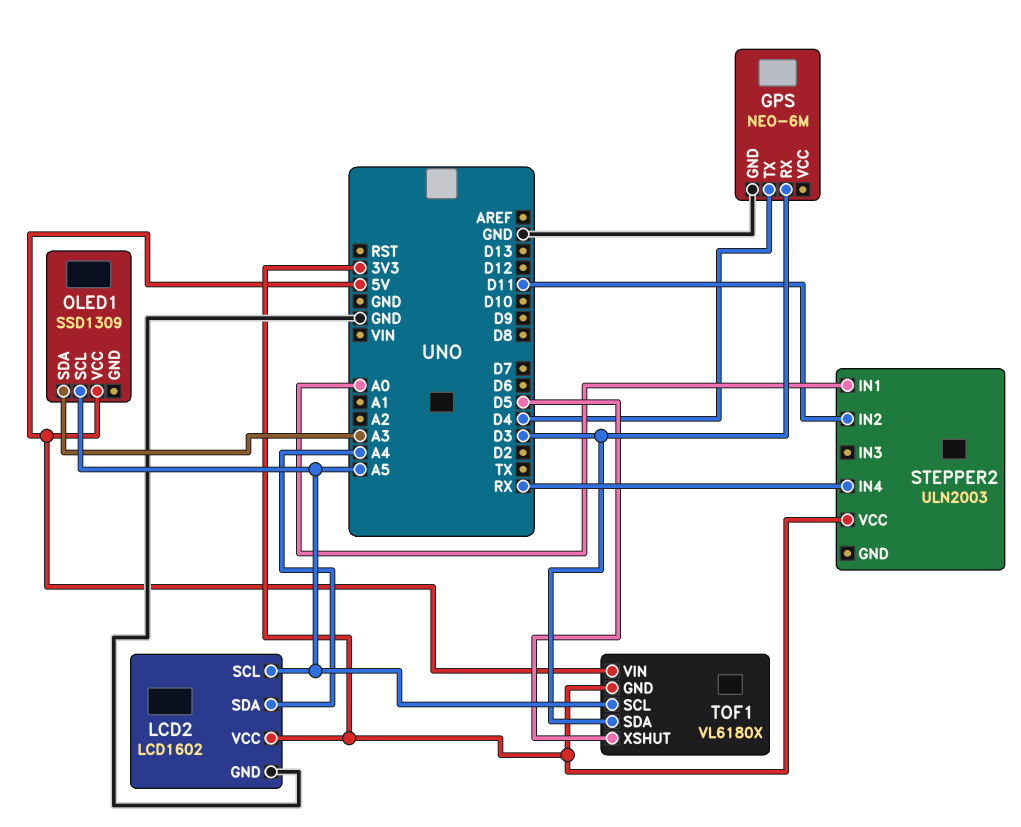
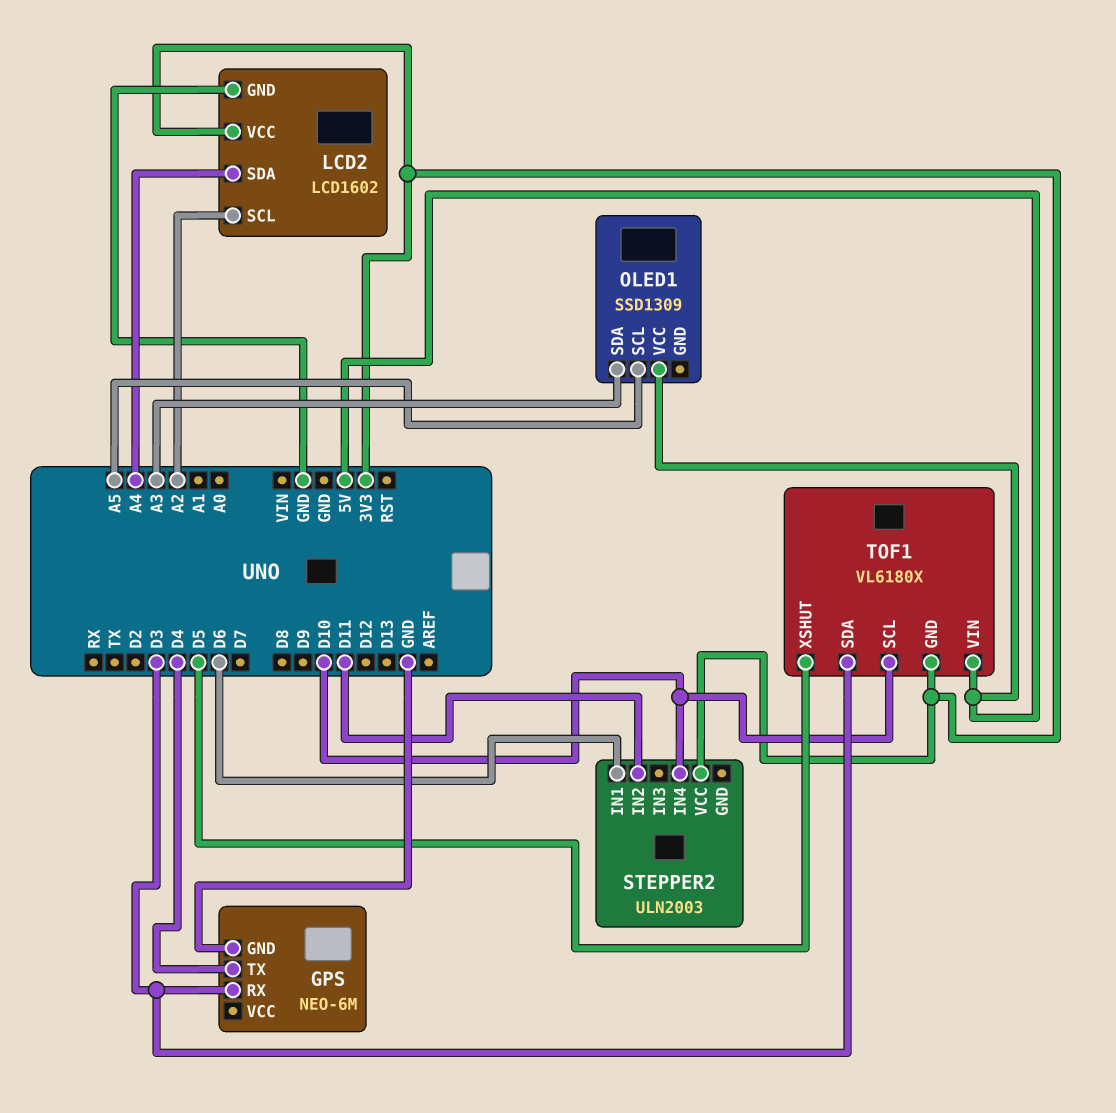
LCD2 pin SCL: A5 -> A2
STEPPER2 pin IN1: A0 -> D6
STEPPER2 pin IN4: RX -> D10
TOF1 pin SCL: A5 -> D10

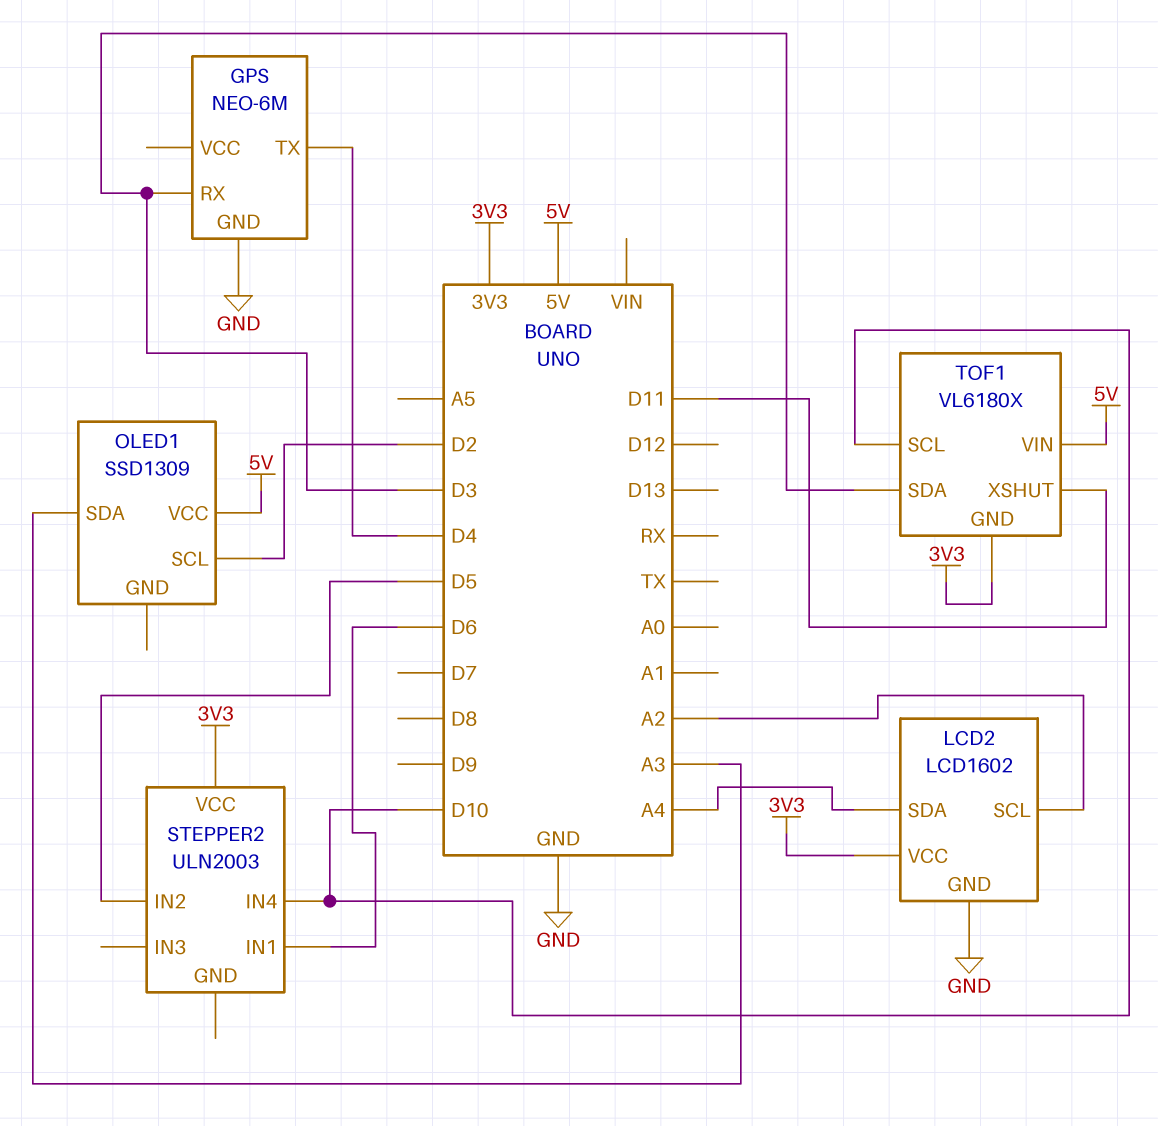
OLED1 pin SCL: A5 -> D2
STEPPER2 pin IN2: D11 -> D5
TOF1 pin XSHUT: D5 -> D11

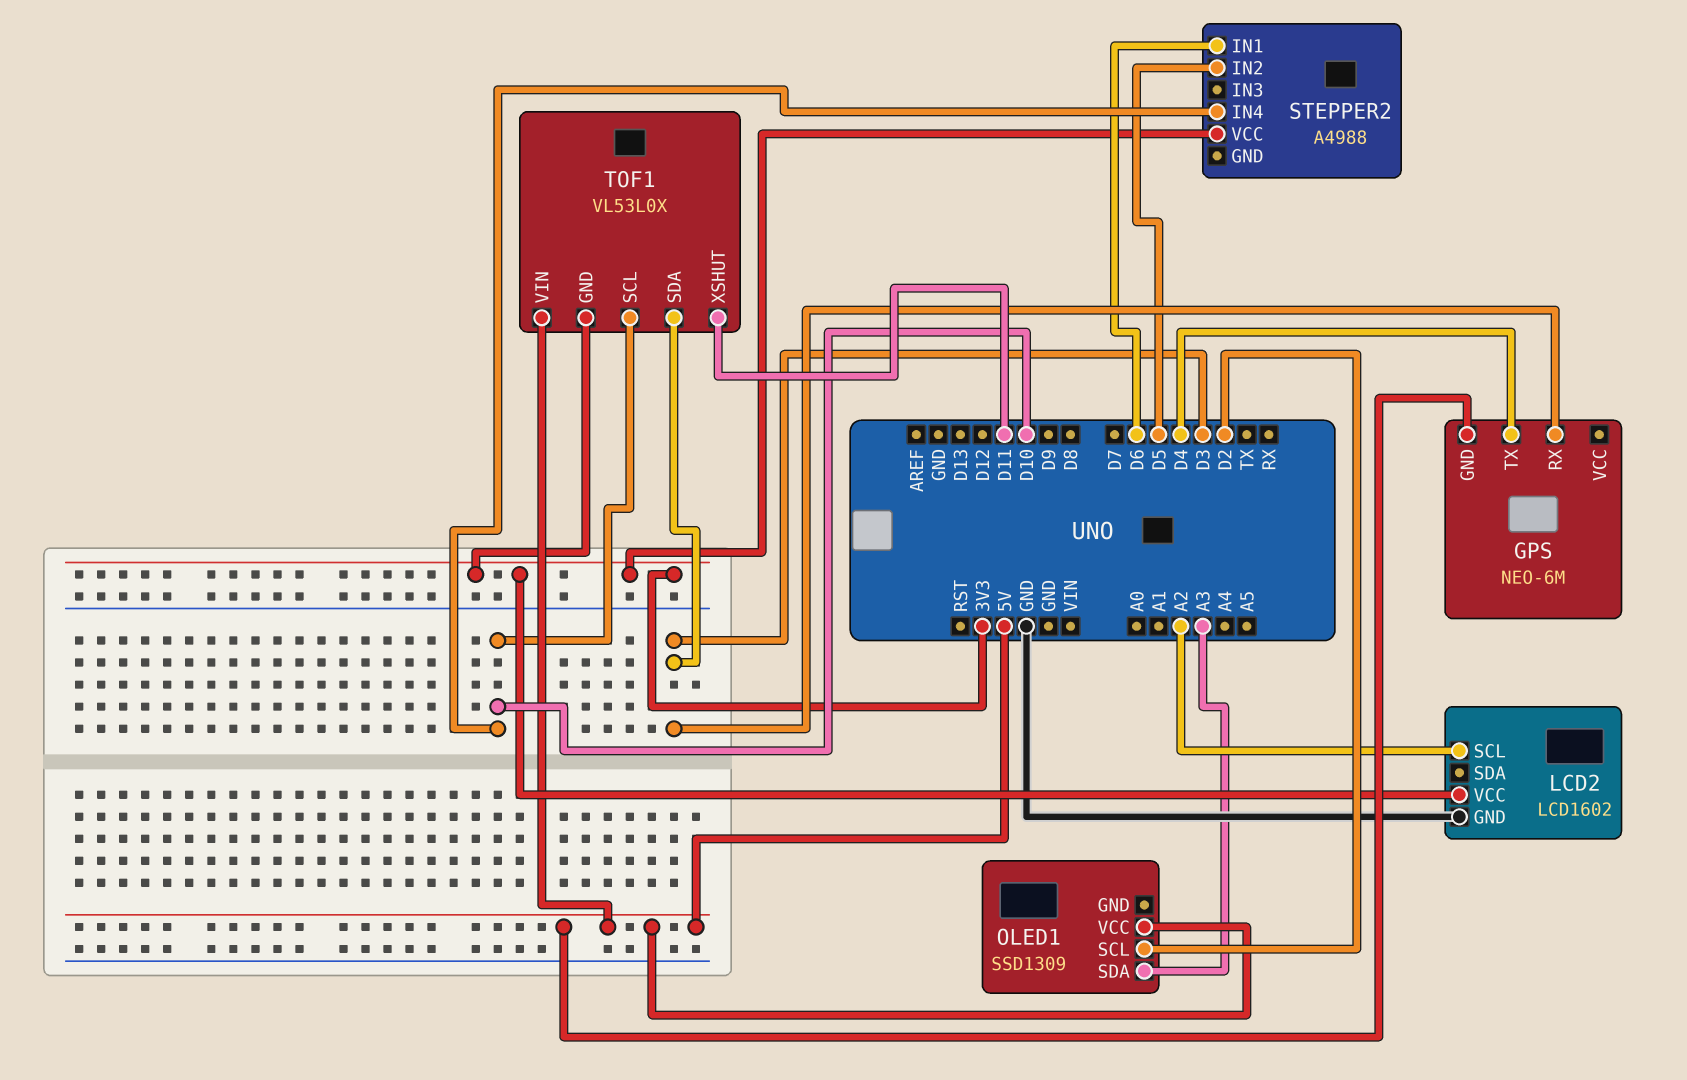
GPS pin GND: GND -> 5V
LCD2 pin SDA: A4 -> none
STEPPER2: ULN2003 -> A4988
TOF1: VL6180X -> VL53L0X

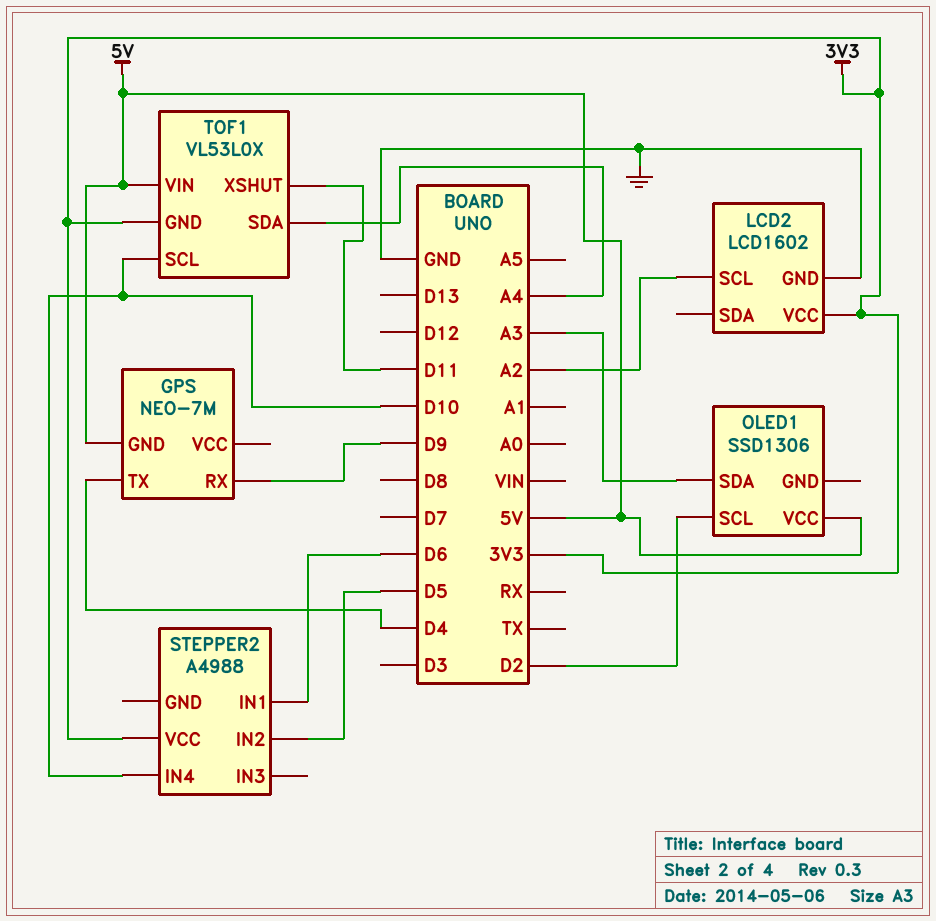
GPS: NEO-6M -> NEO-7M
GPS pin RX: D3 -> D9
OLED1: SSD1309 -> SSD1306
TOF1 pin SDA: D3 -> A4

